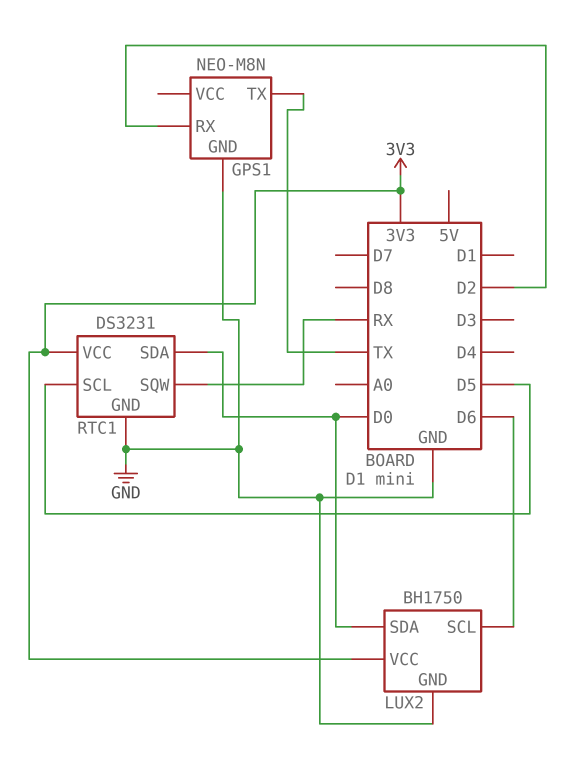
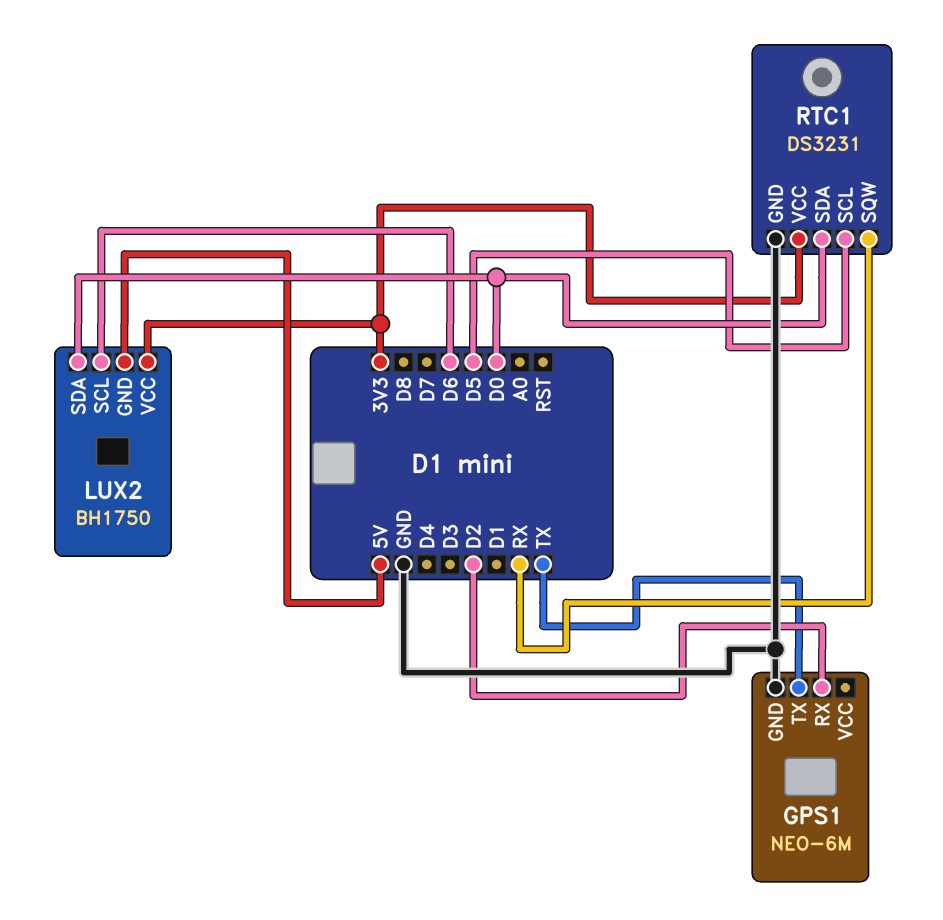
GPS1: NEO-M8N -> NEO-6M
LUX2 pin GND: GND -> 5V

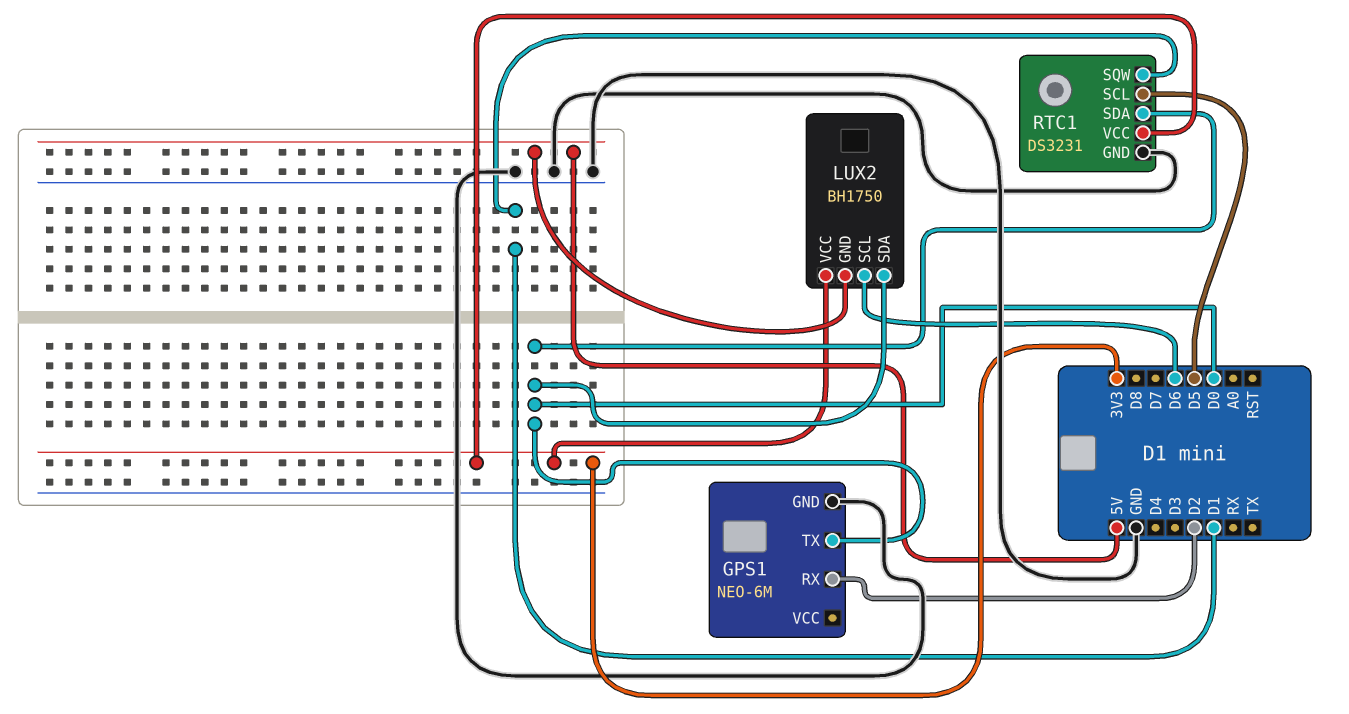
GPS1 pin TX: TX -> D0
RTC1 pin SQW: RX -> D1

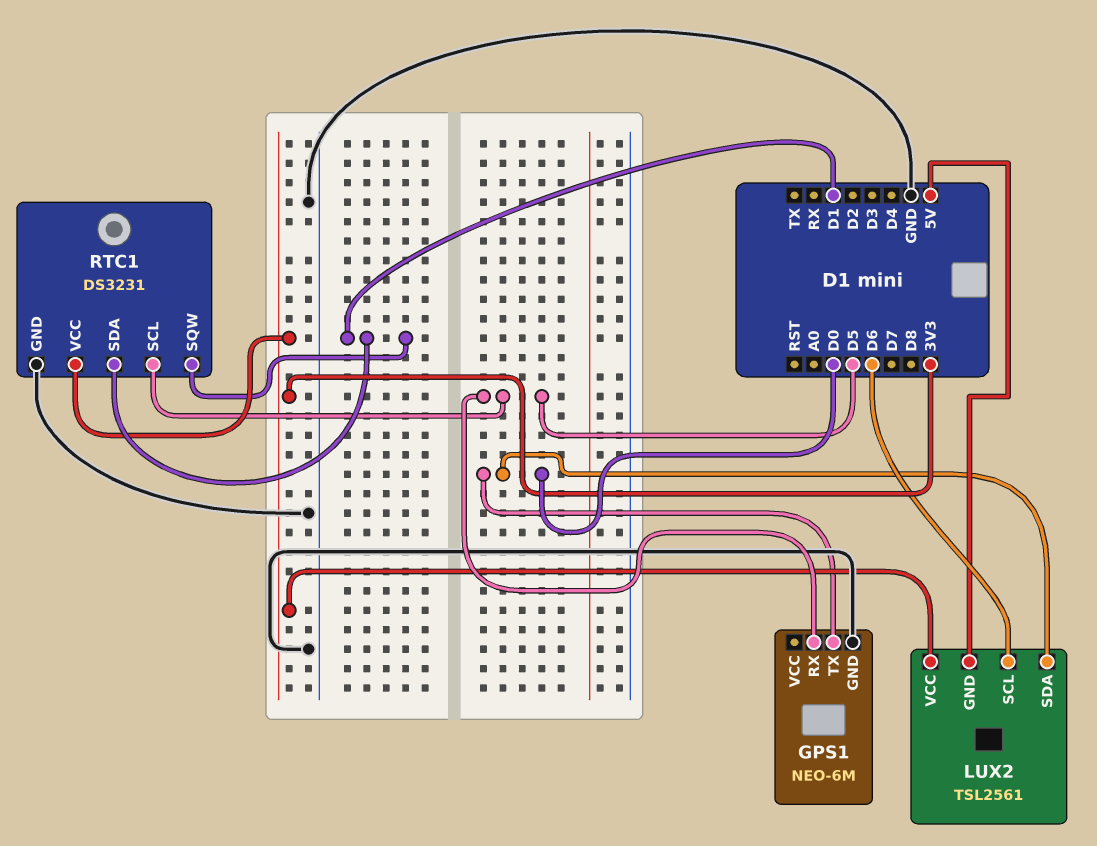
GPS1 pin RX: D2 -> D5
LUX2: BH1750 -> TSL2561
RTC1 pin SDA: D0 -> D1

